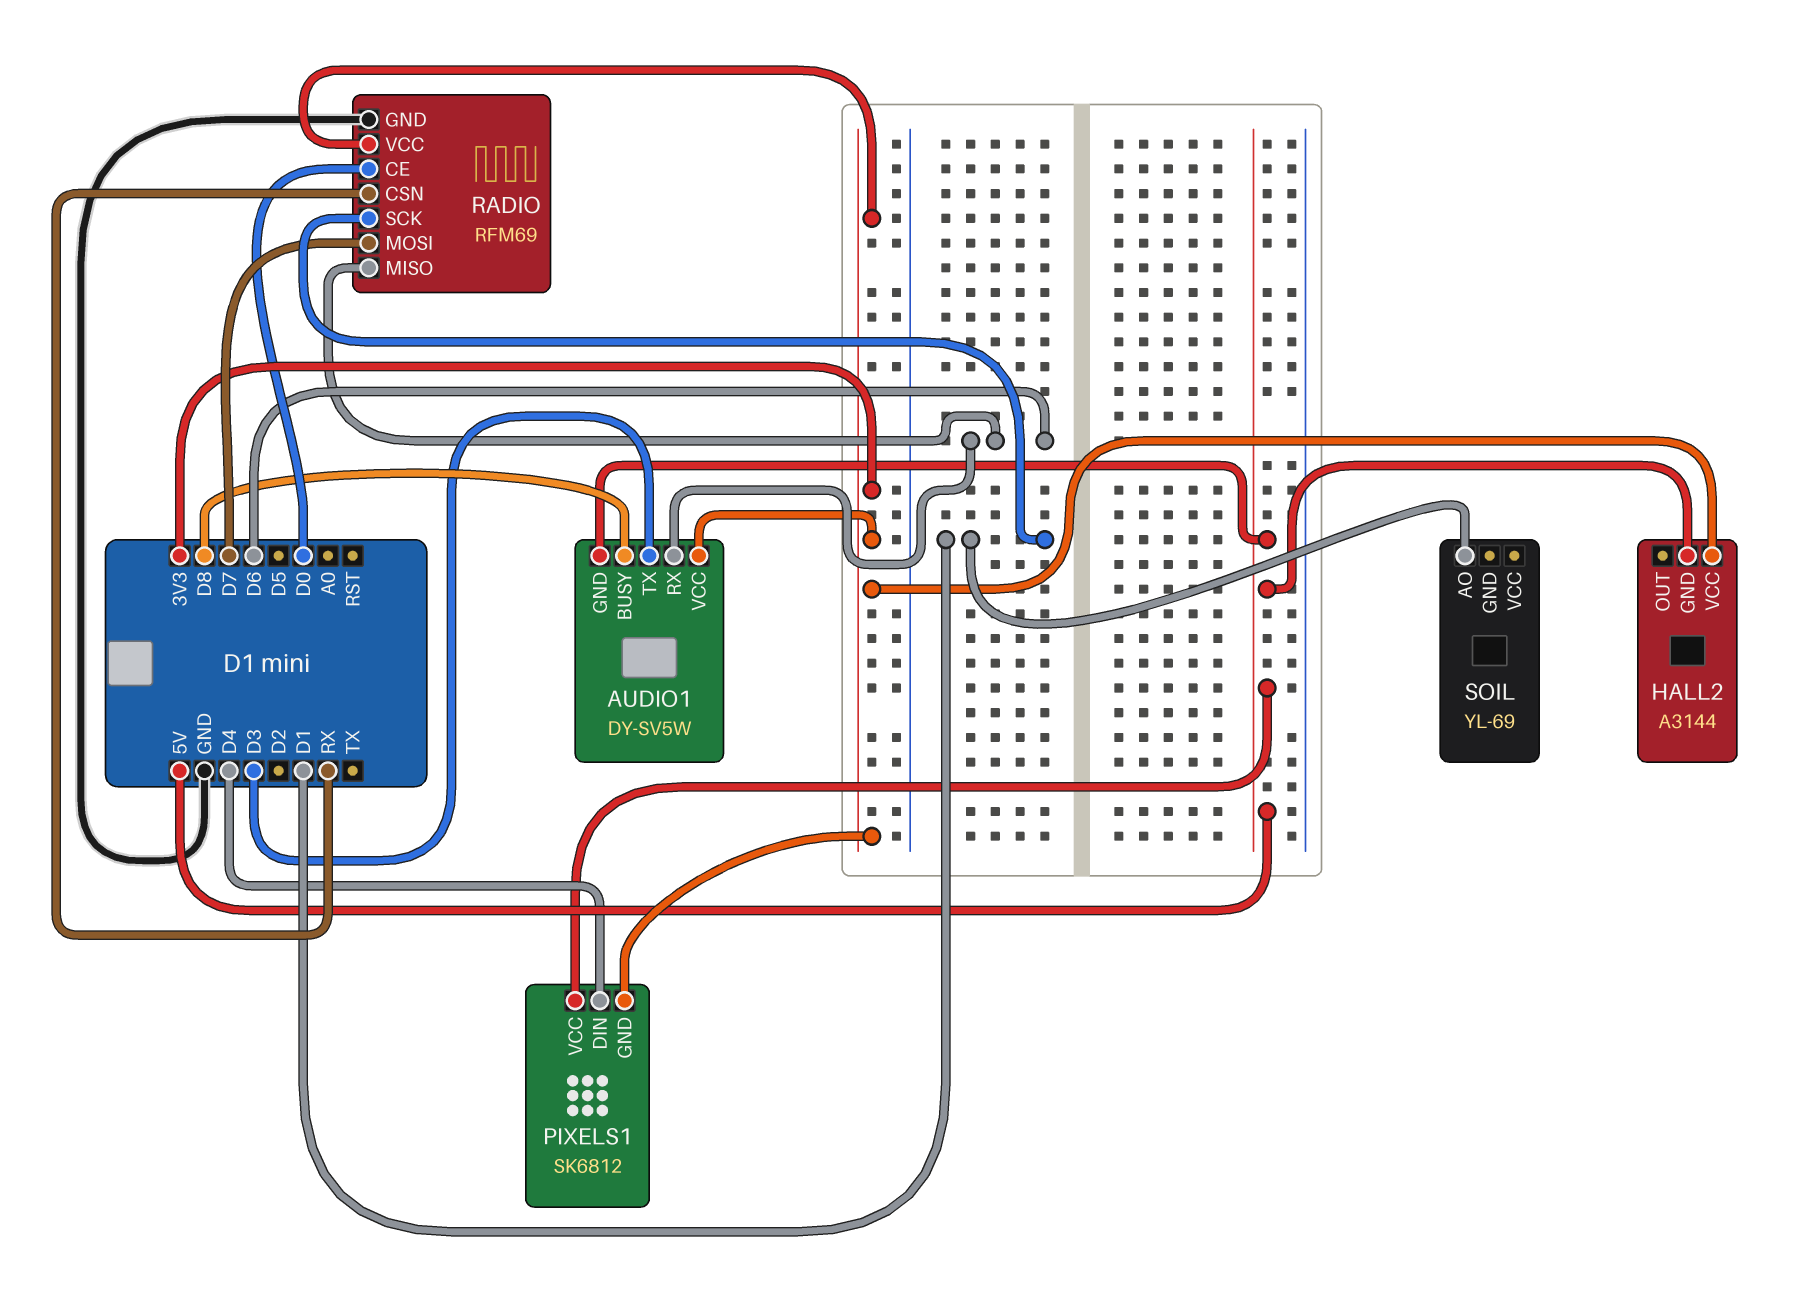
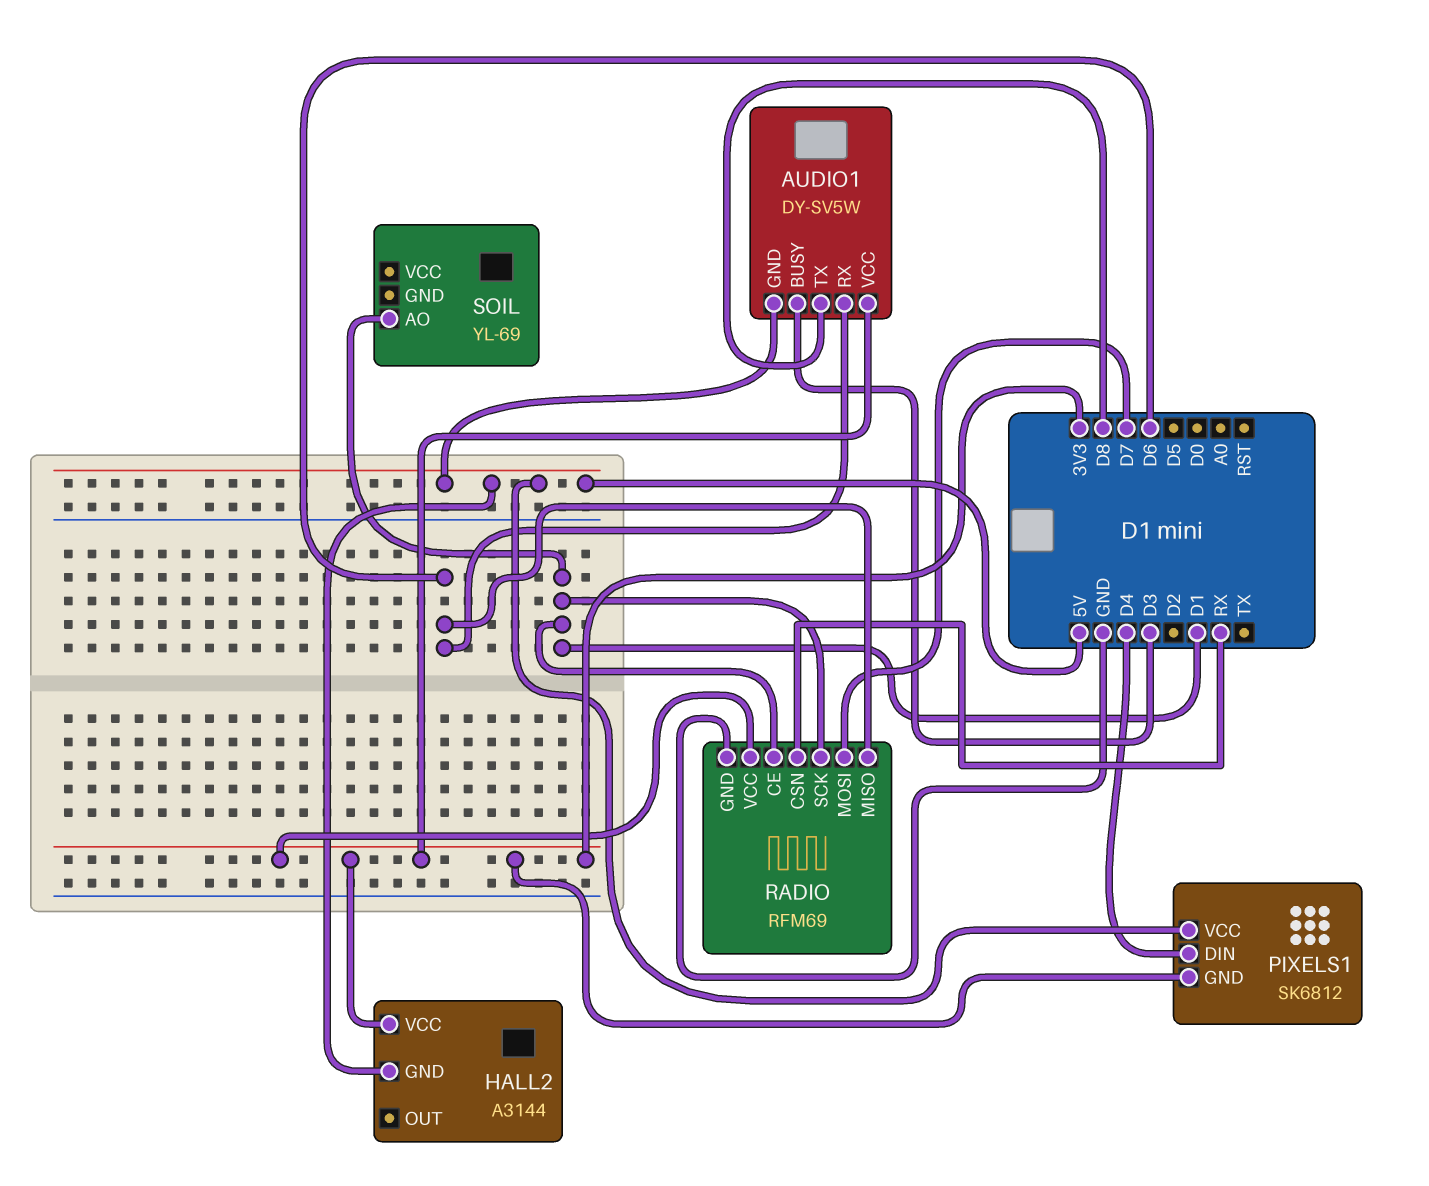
AUDIO1 pin BUSY: D8 -> D3
AUDIO1 pin TX: D3 -> D8
RADIO pin CE: D0 -> D1

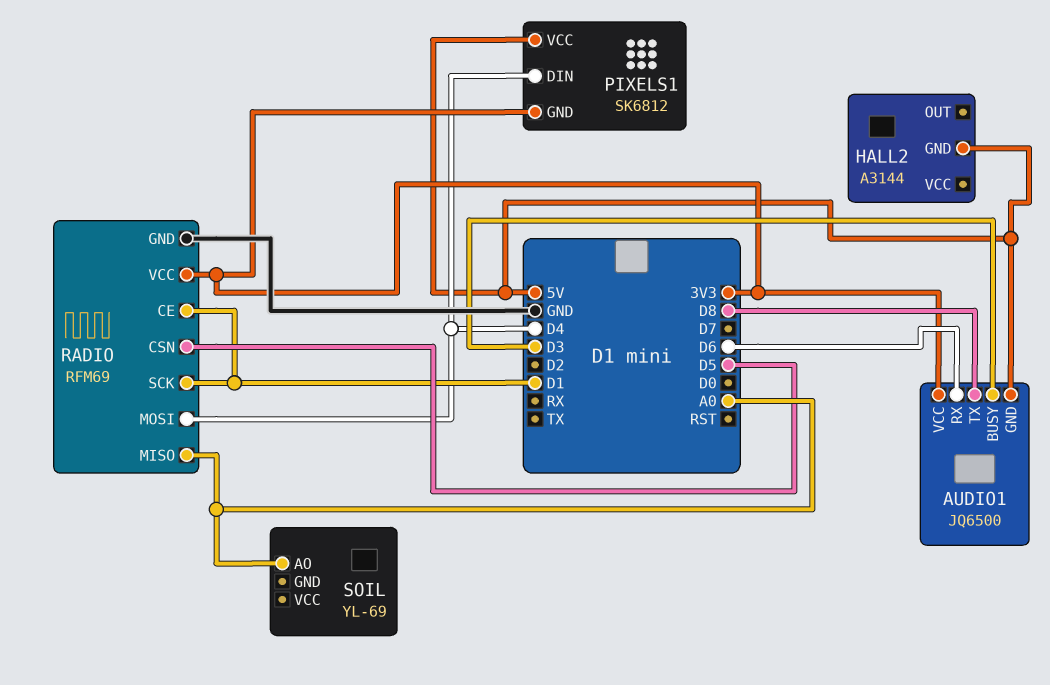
AUDIO1: DY-SV5W -> JQ6500
HALL2 pin VCC: 3V3 -> none
RADIO pin CSN: RX -> D5
RADIO pin MISO: D6 -> A0
RADIO pin MOSI: D7 -> D4
SOIL pin AO: D1 -> A0

